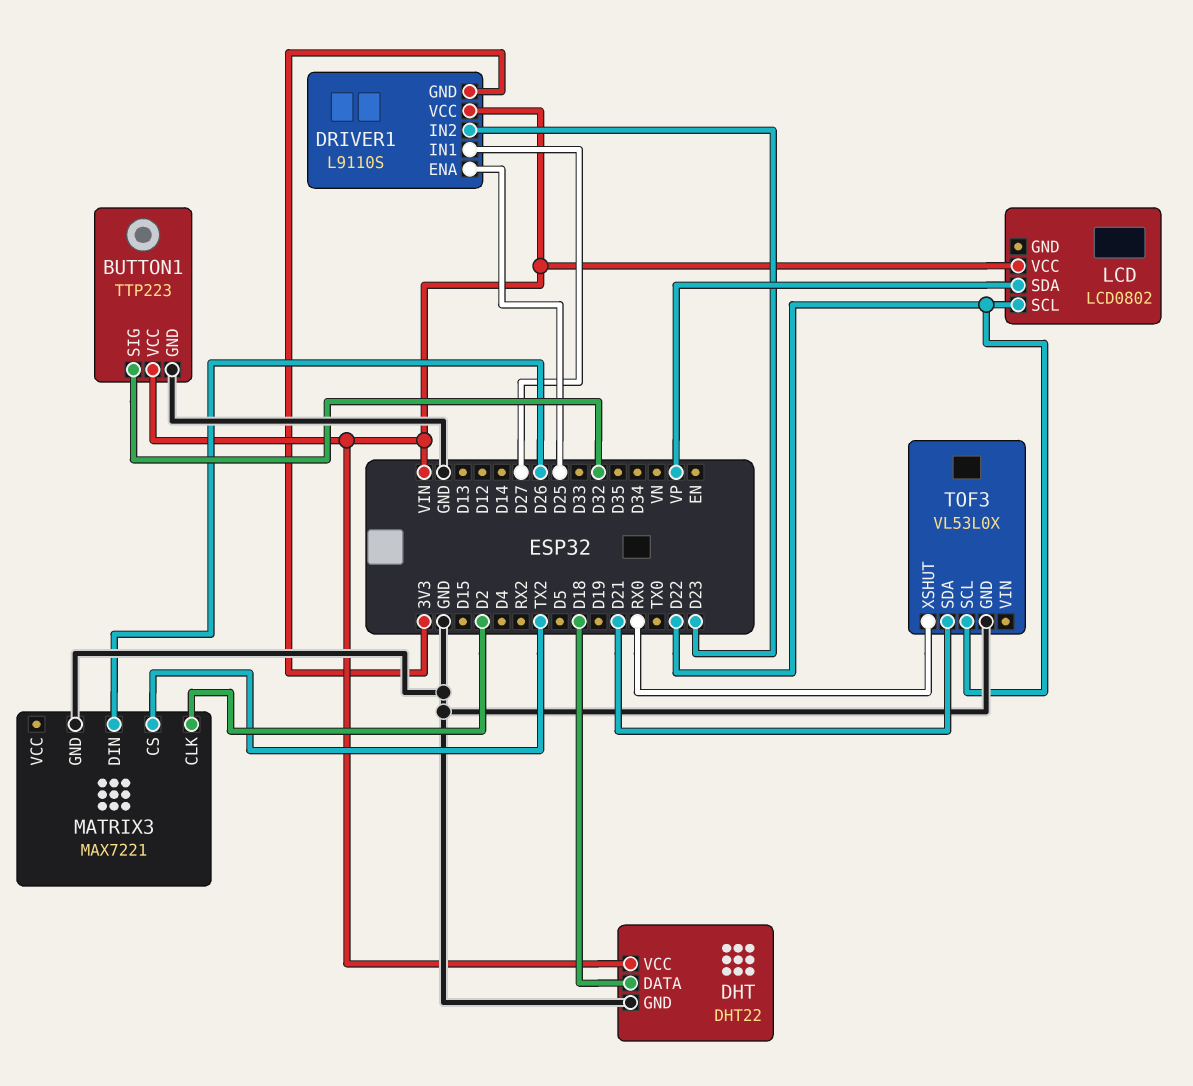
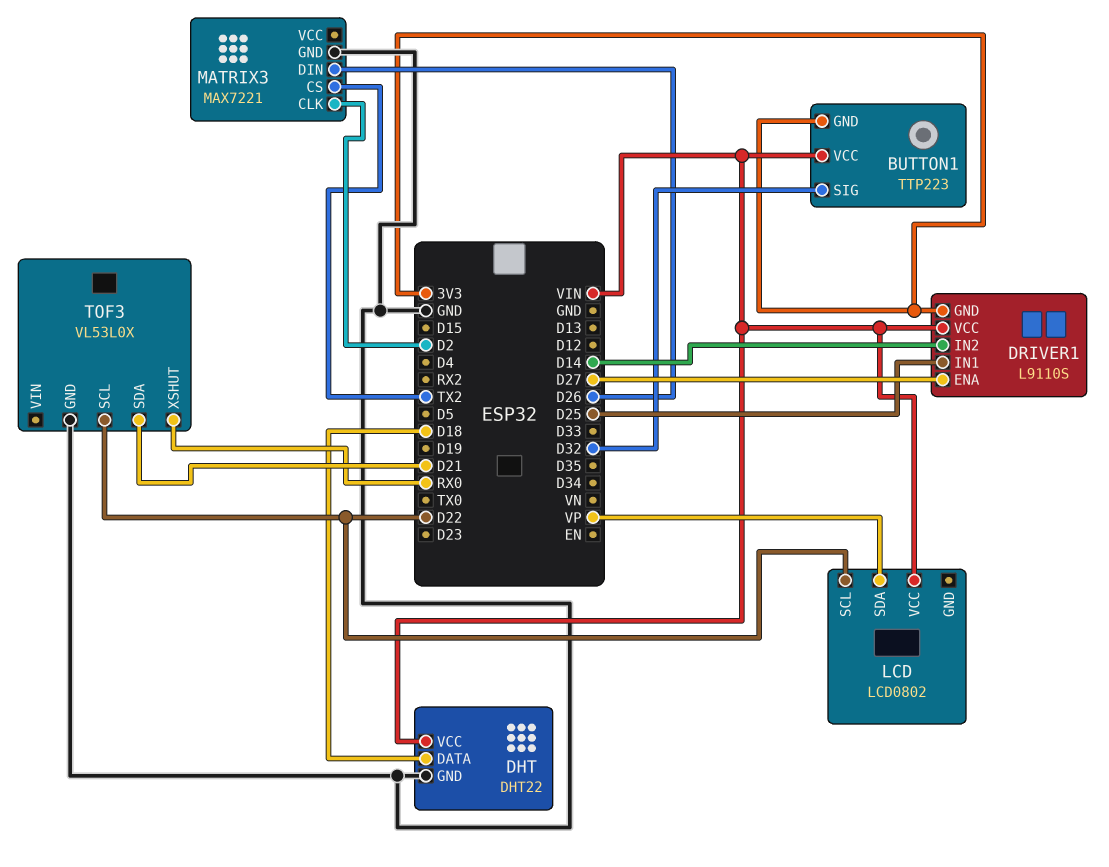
BUTTON1 pin GND: GND -> 3V3
DRIVER1 pin ENA: D25 -> D27
DRIVER1 pin IN1: D27 -> D25
DRIVER1 pin IN2: D23 -> D14

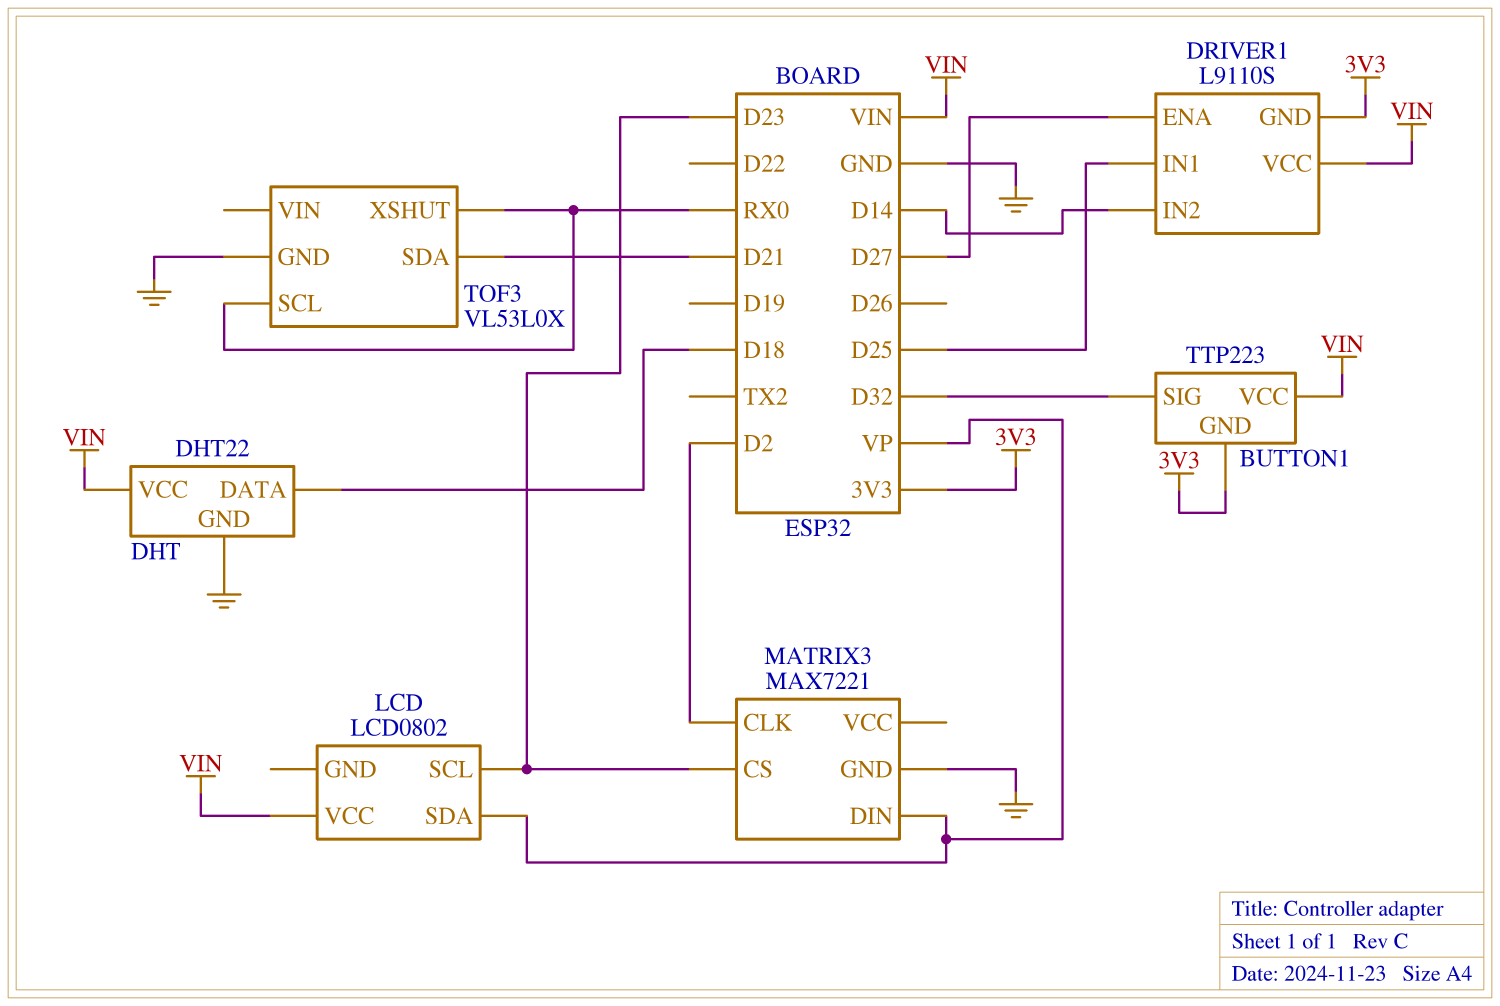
LCD pin SCL: D22 -> D23
MATRIX3 pin CS: TX2 -> D23
MATRIX3 pin DIN: D26 -> VP
TOF3 pin SCL: D22 -> RX0

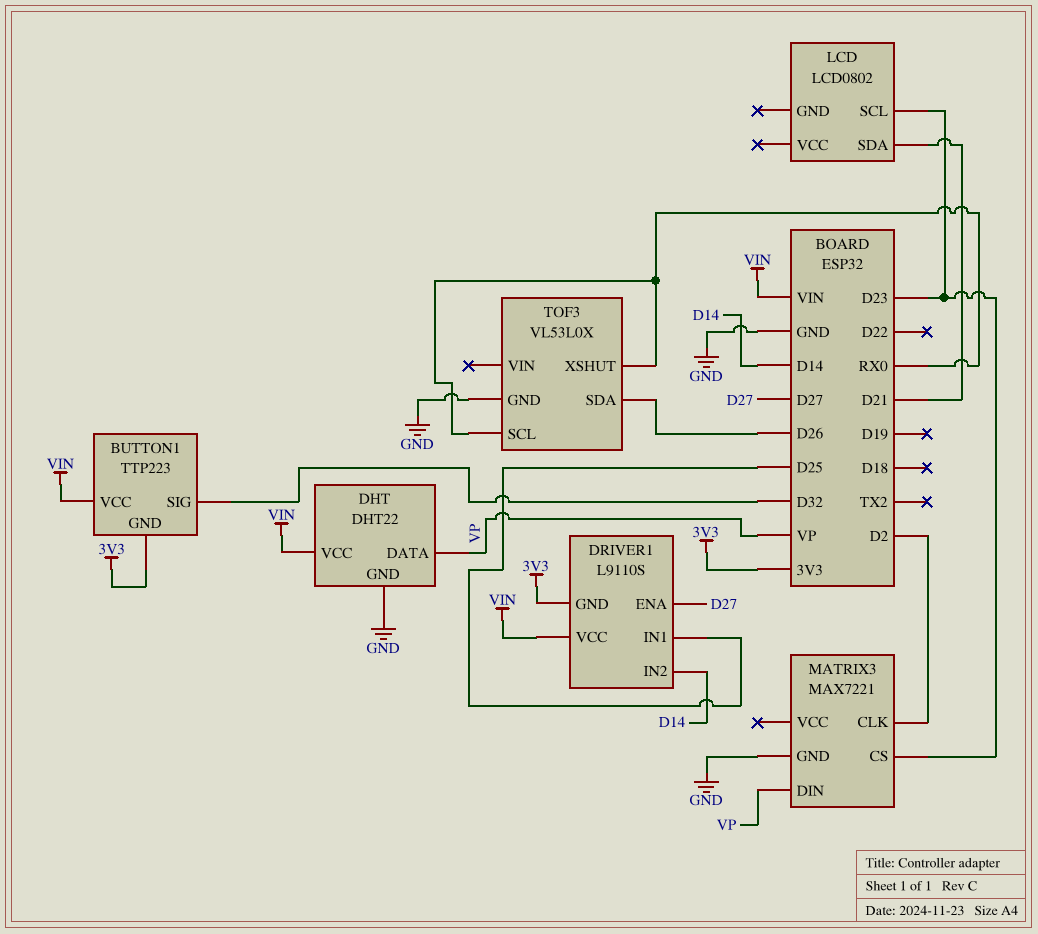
DHT pin DATA: D18 -> VP
LCD pin SDA: VP -> D21
LCD pin VCC: VIN -> none
TOF3 pin SDA: D21 -> D26

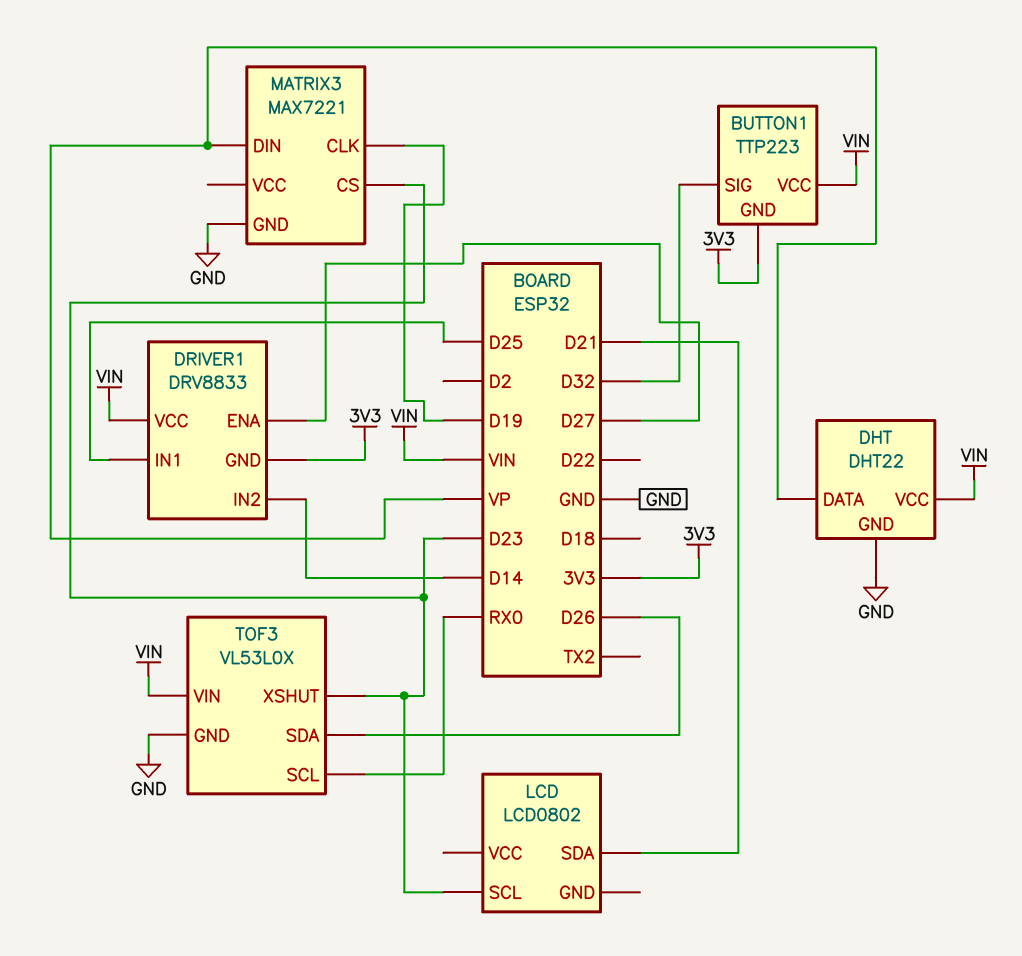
DRIVER1: L9110S -> DRV8833
MATRIX3 pin CLK: D2 -> D19
TOF3 pin VIN: none -> VIN
TOF3 pin XSHUT: RX0 -> D23

